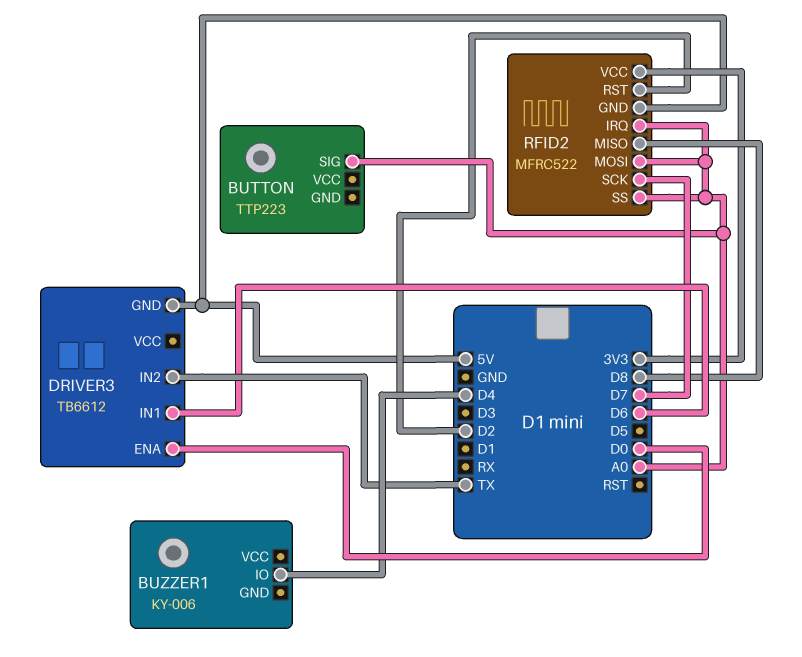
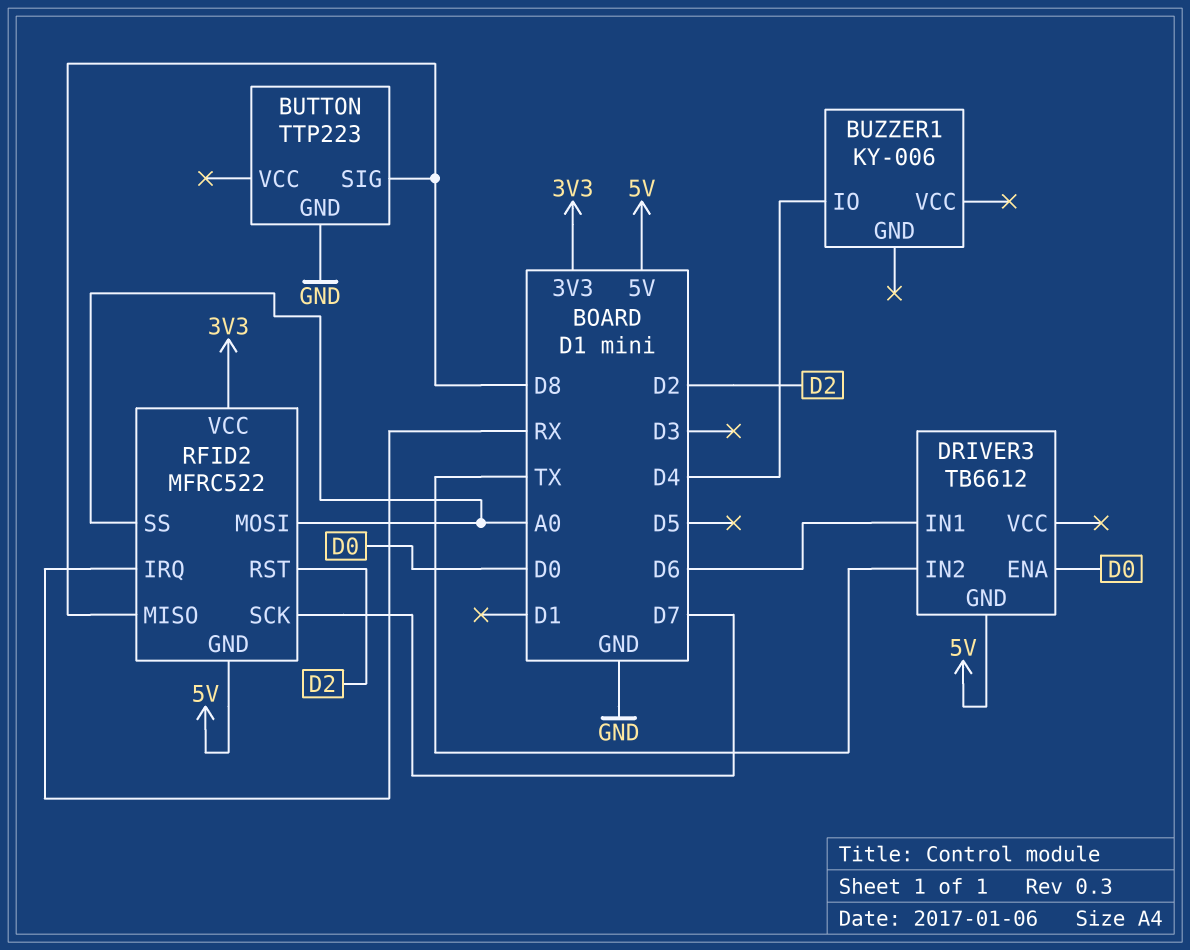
BUTTON pin GND: none -> GND
BUTTON pin SIG: A0 -> D8
RFID2 pin IRQ: A0 -> RX

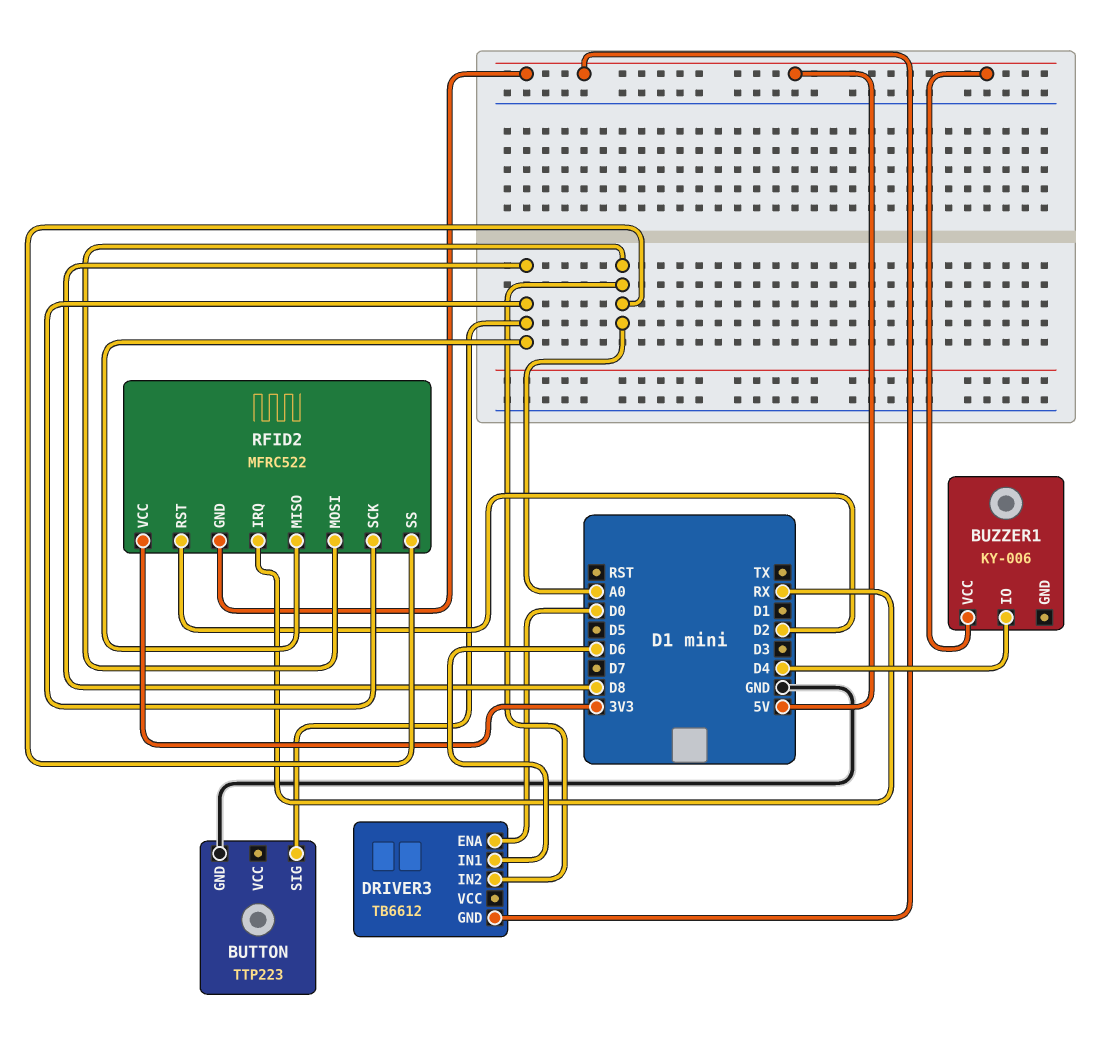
BUZZER1 pin VCC: none -> 5V
DRIVER3 pin IN2: TX -> A0
RFID2 pin SCK: D7 -> D8

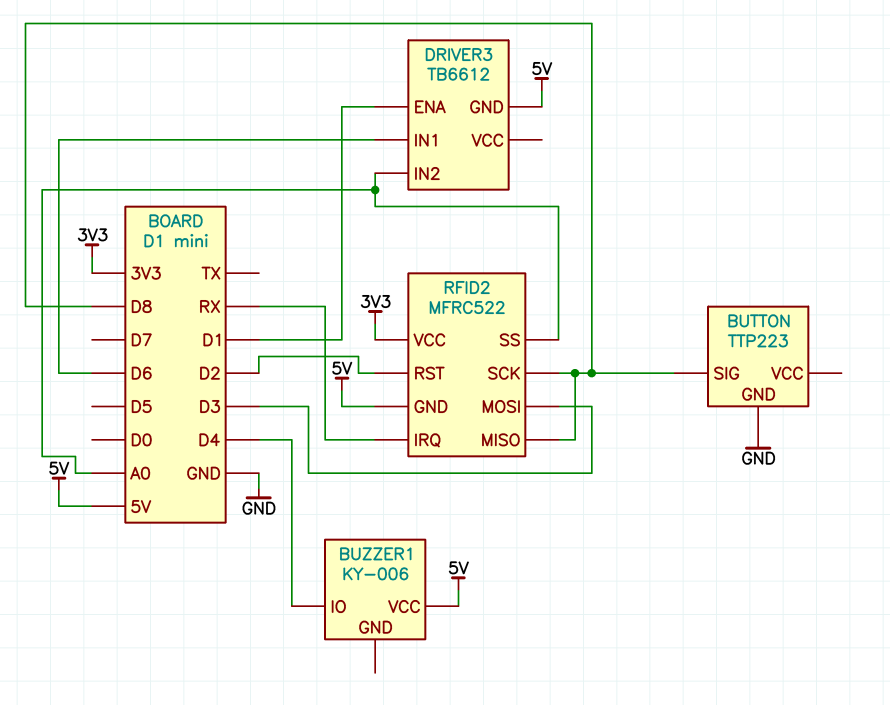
DRIVER3 pin ENA: D0 -> D1
RFID2 pin MOSI: A0 -> D3

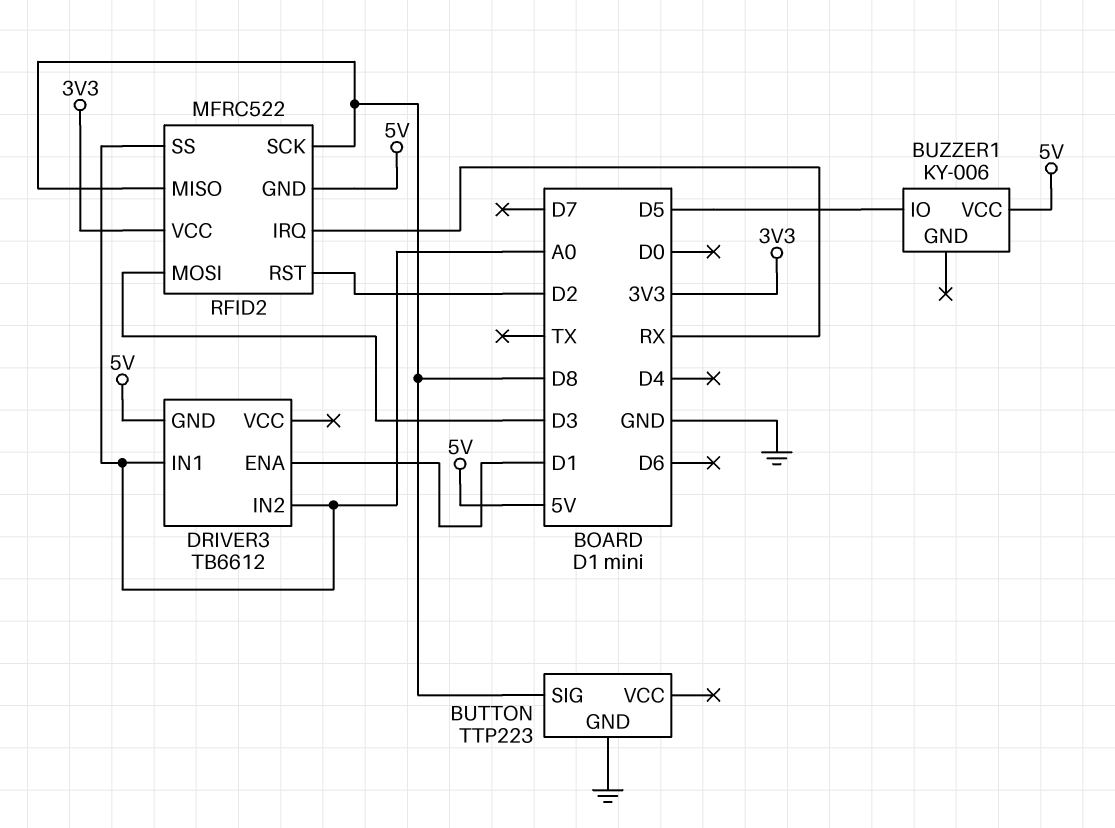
BUZZER1 pin IO: D4 -> D5
DRIVER3 pin IN1: D6 -> A0

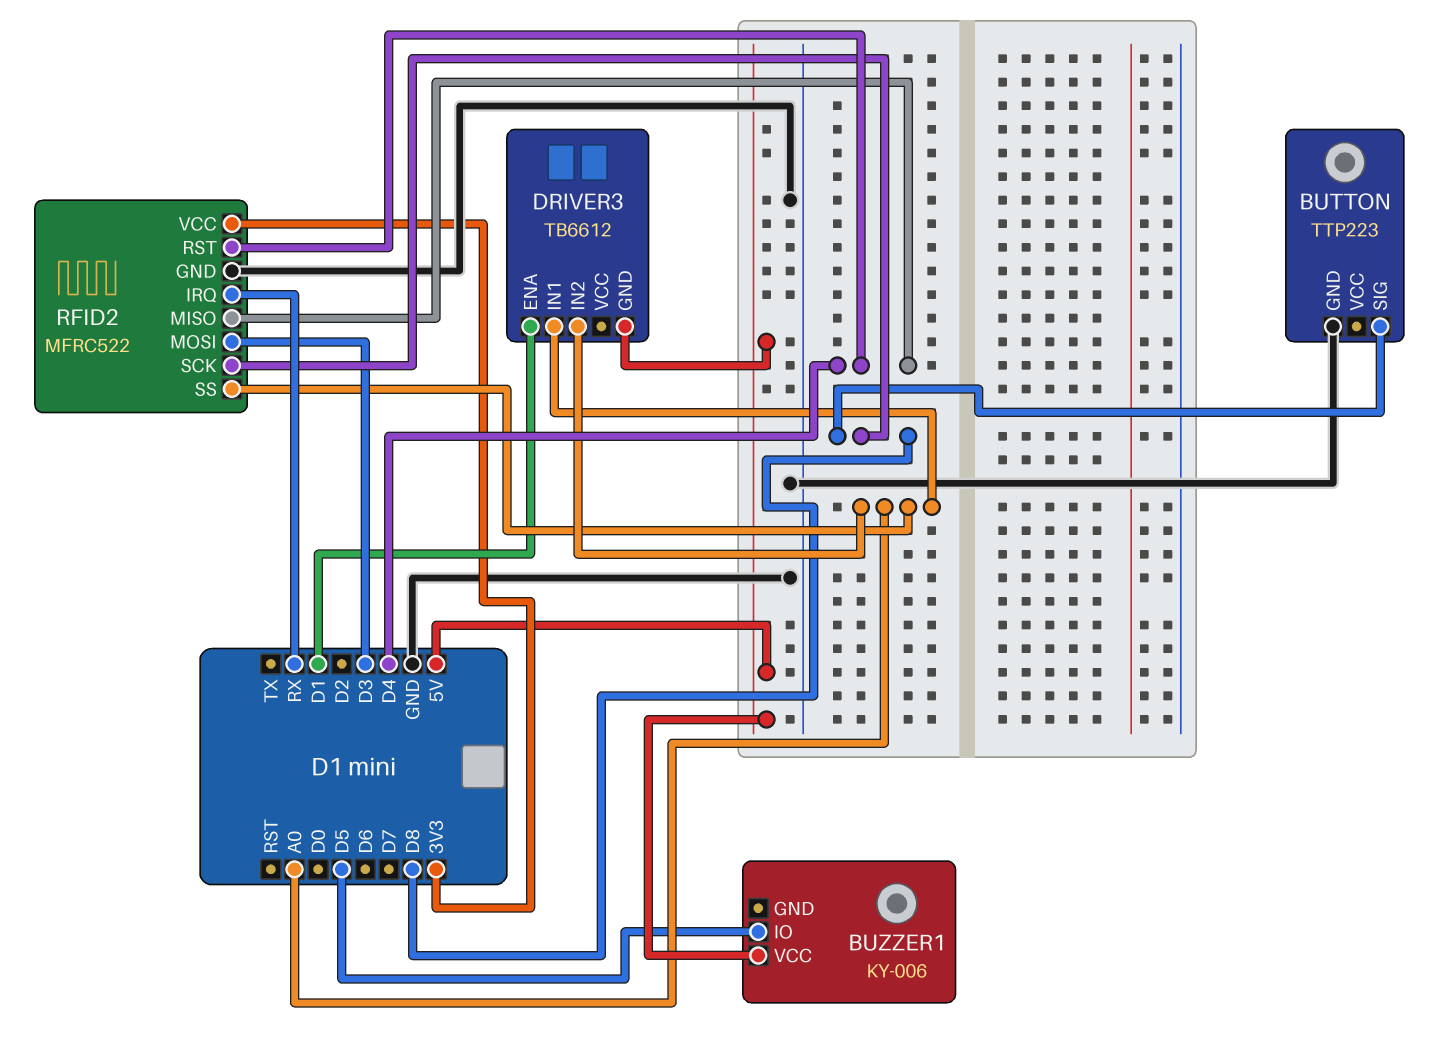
RFID2 pin GND: 5V -> GND
RFID2 pin MISO: D8 -> D4
RFID2 pin RST: D2 -> D4

